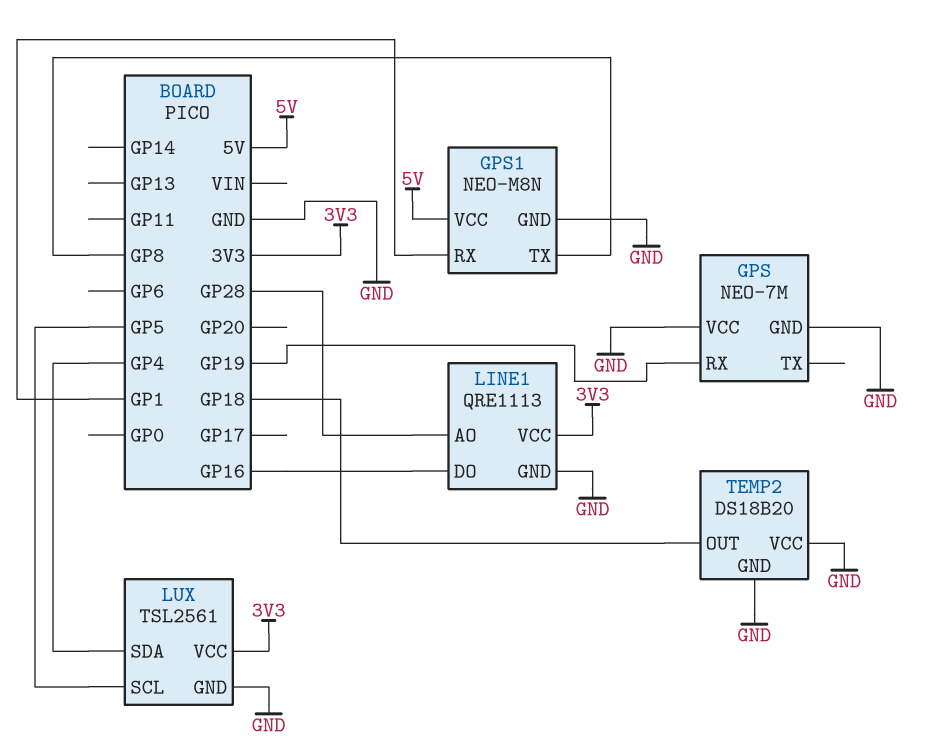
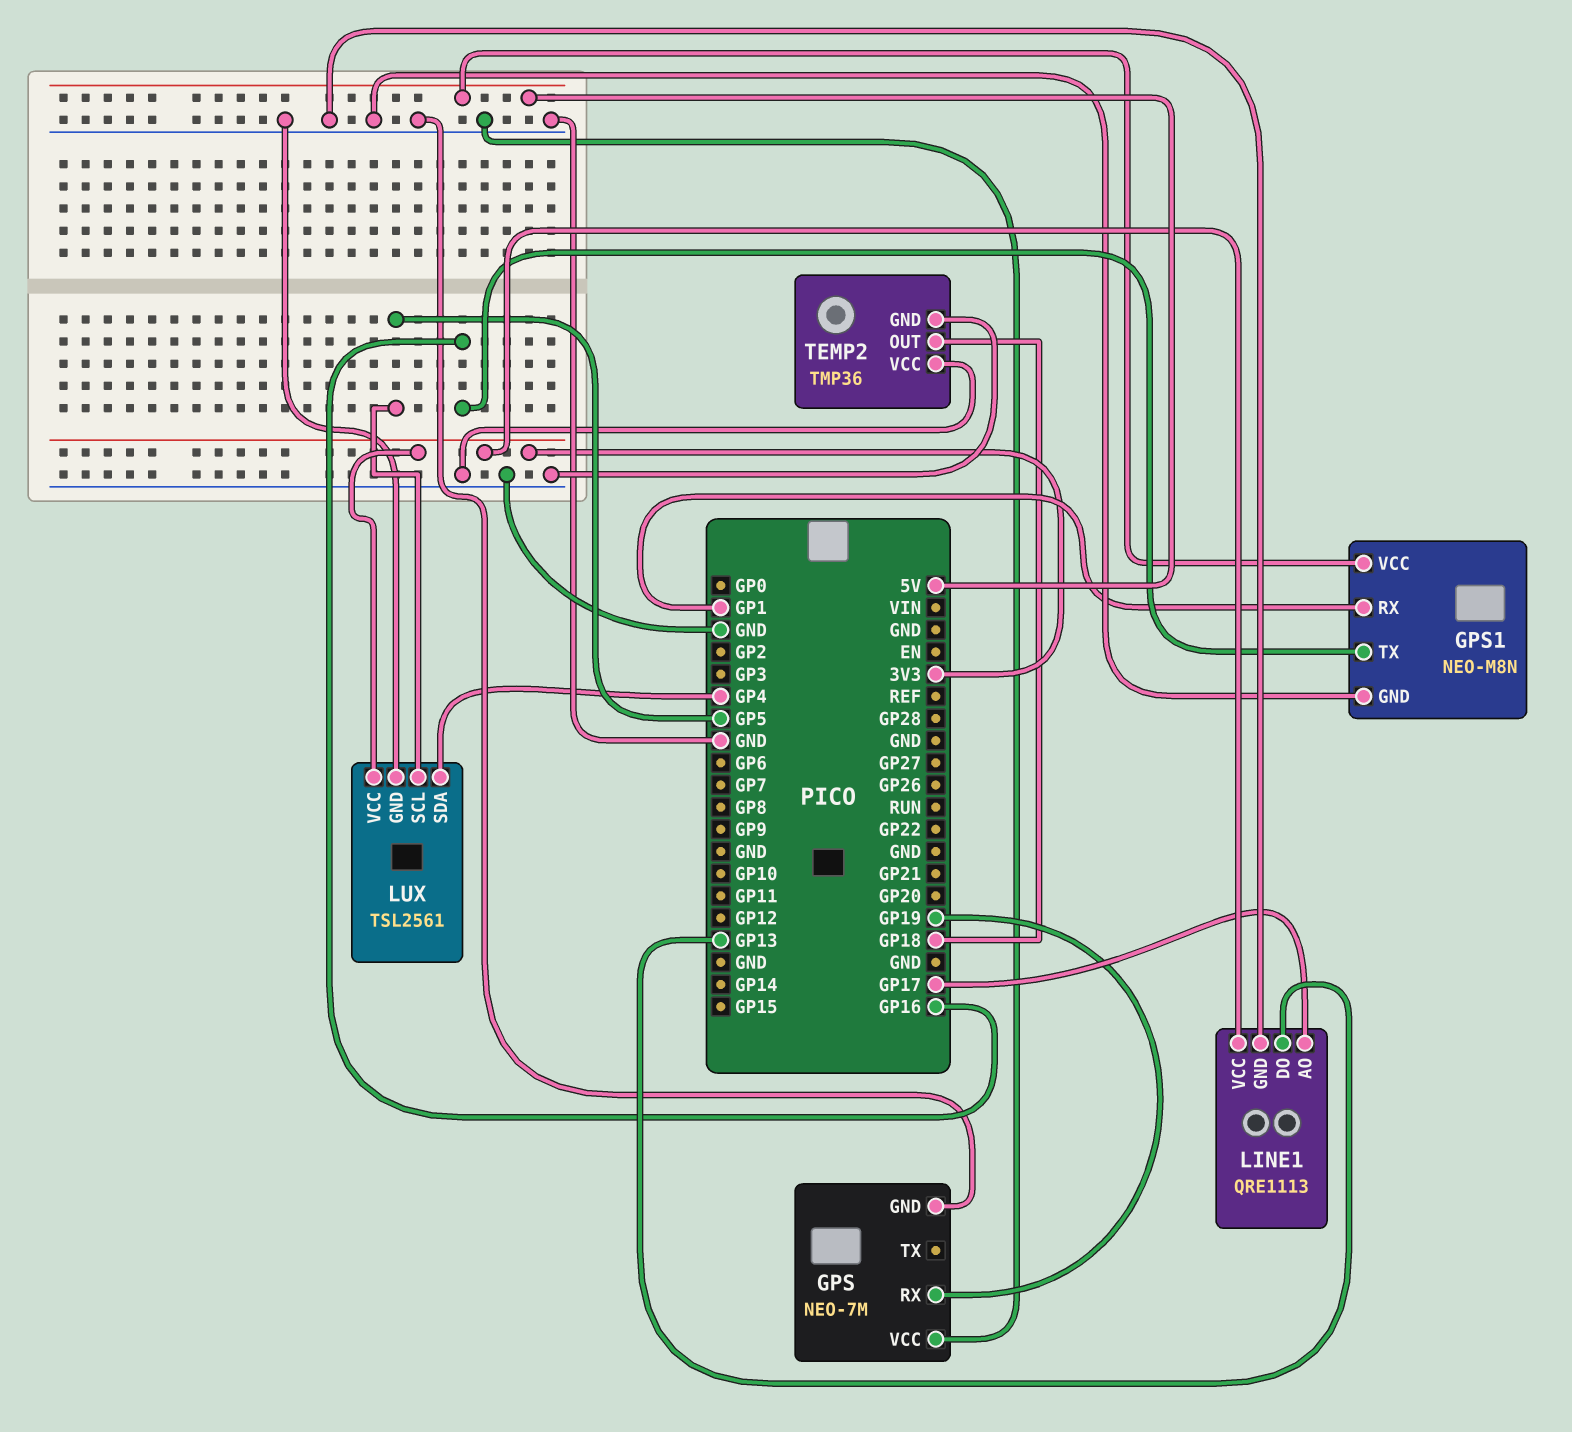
GPS1 pin TX: GP8 -> GP16
LINE1 pin AO: GP28 -> GP17
LINE1 pin DO: GP16 -> GP13
TEMP2: DS18B20 -> TMP36

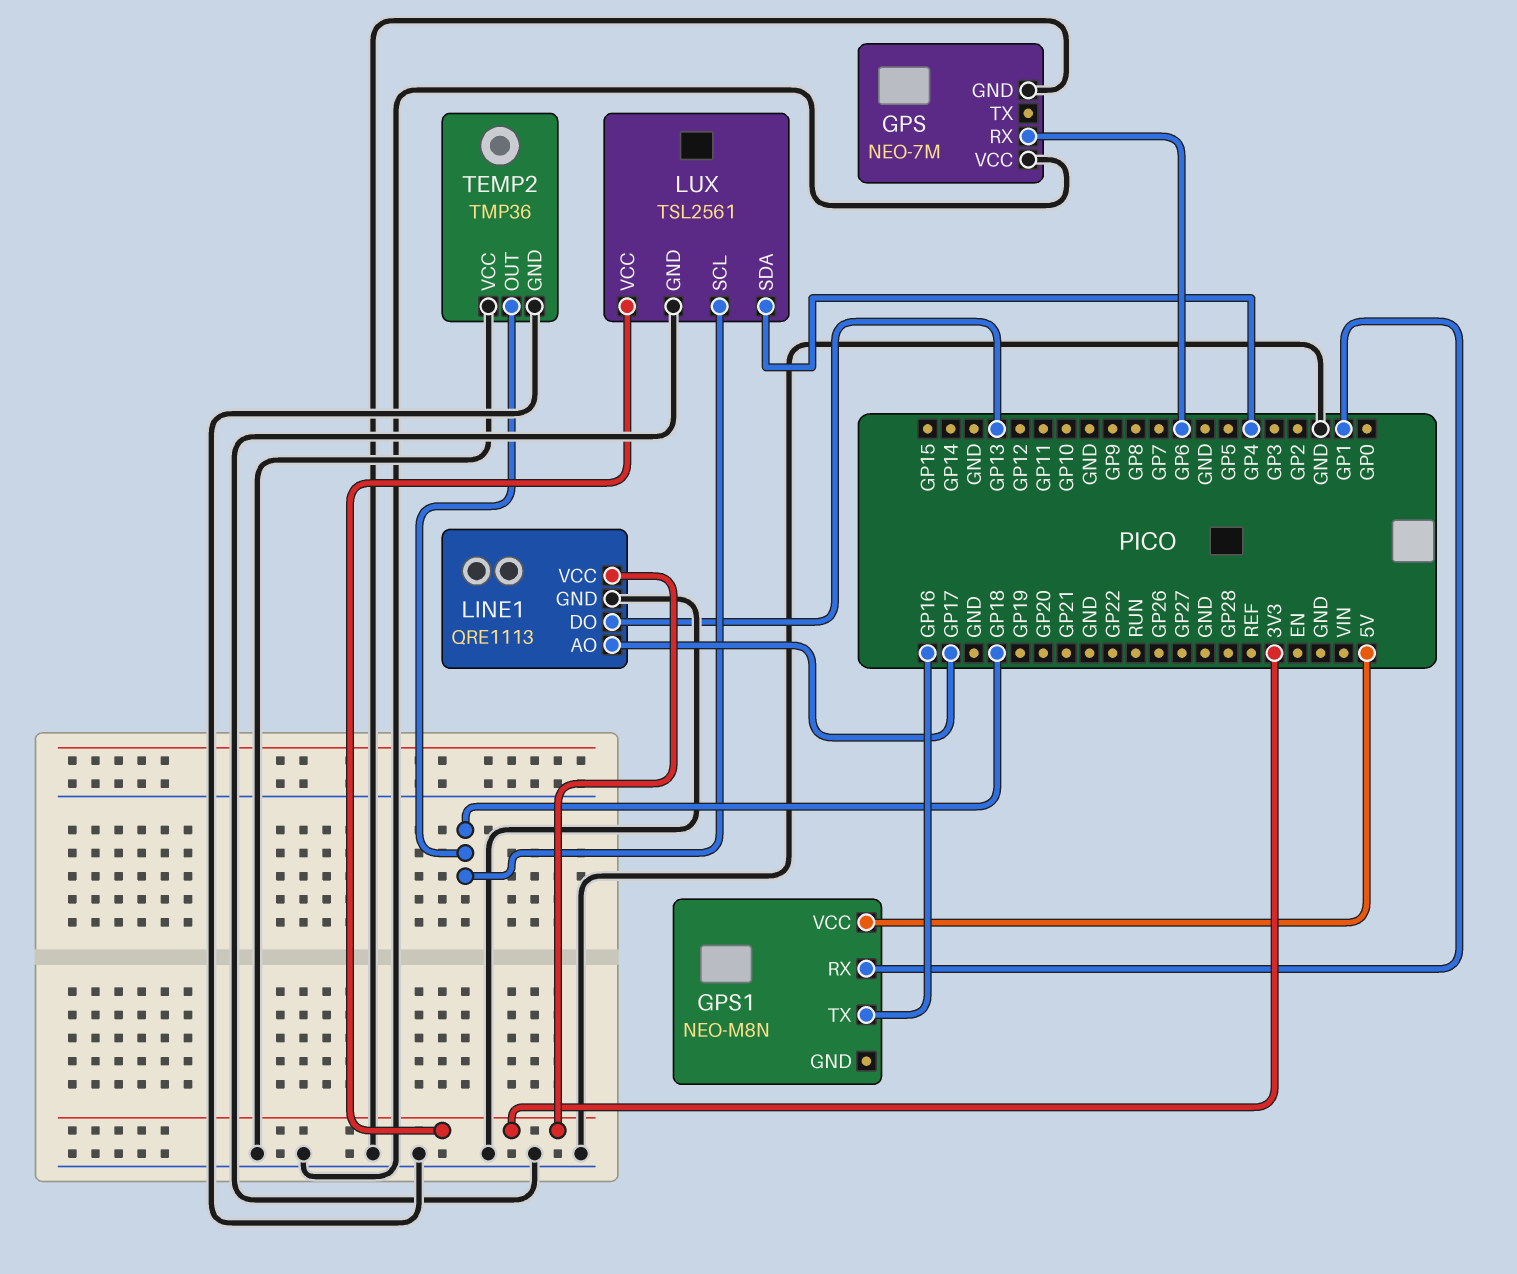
GPS pin RX: GP19 -> GP6
GPS1 pin GND: GND -> none
LUX pin SCL: GP5 -> GP18

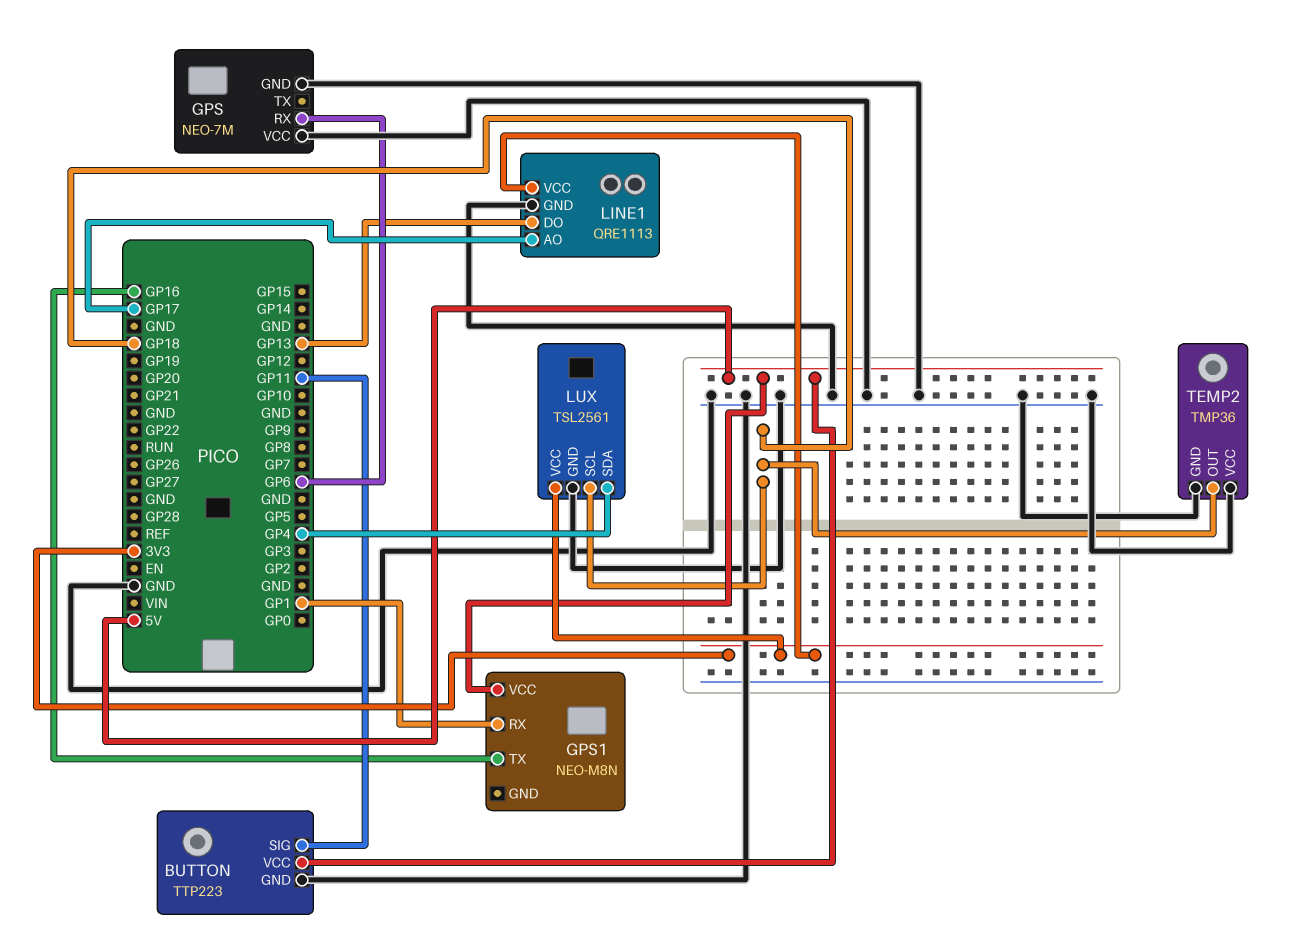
BUTTON: none -> TTP223
BUTTON pin GND: none -> GND
BUTTON pin SIG: none -> GP11
BUTTON pin VCC: none -> 5V

